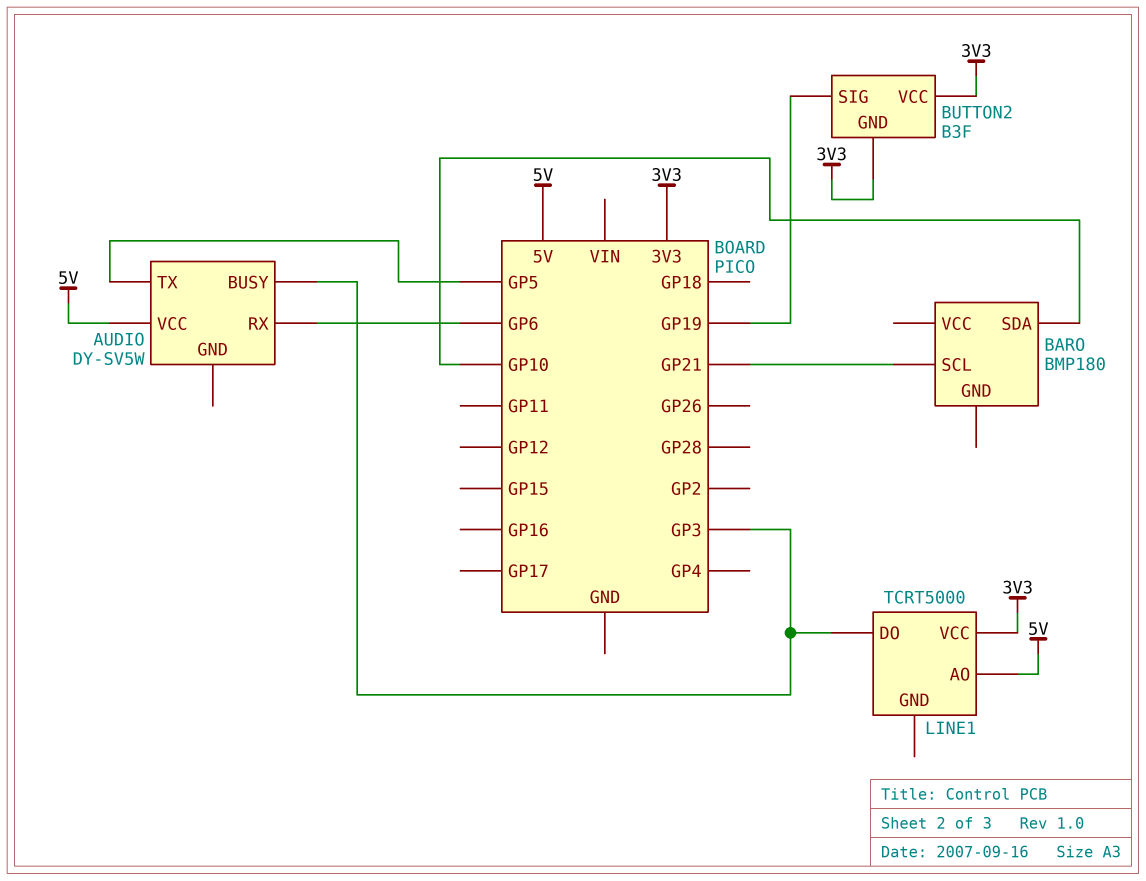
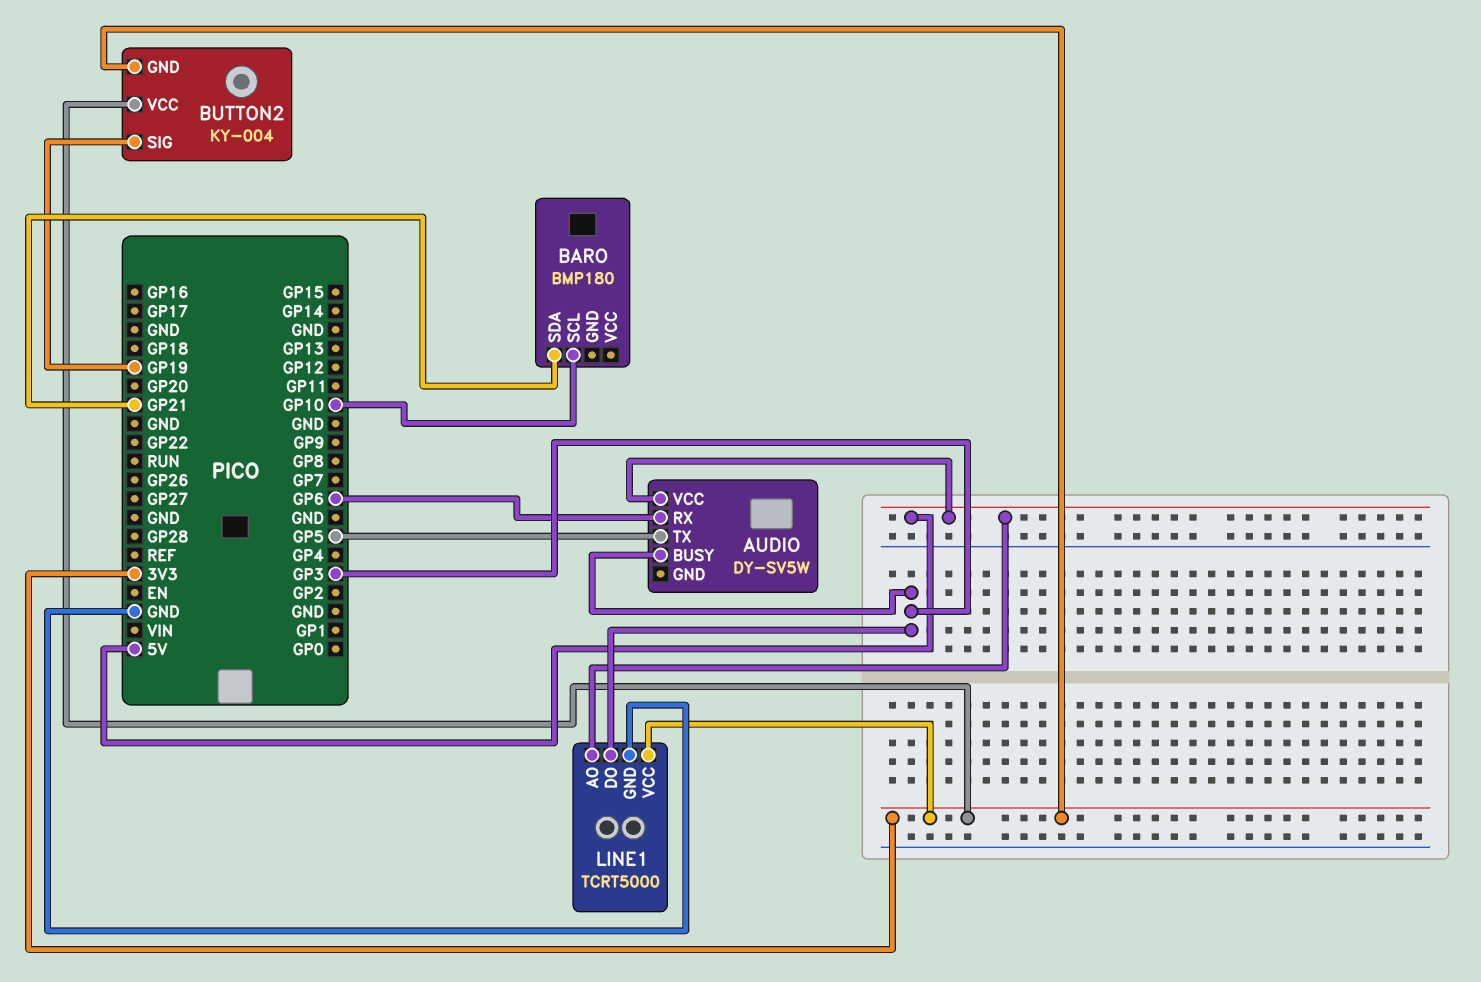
BARO pin SCL: GP21 -> GP10
BARO pin SDA: GP10 -> GP21
BUTTON2: B3F -> KY-004
LINE1 pin GND: none -> GND

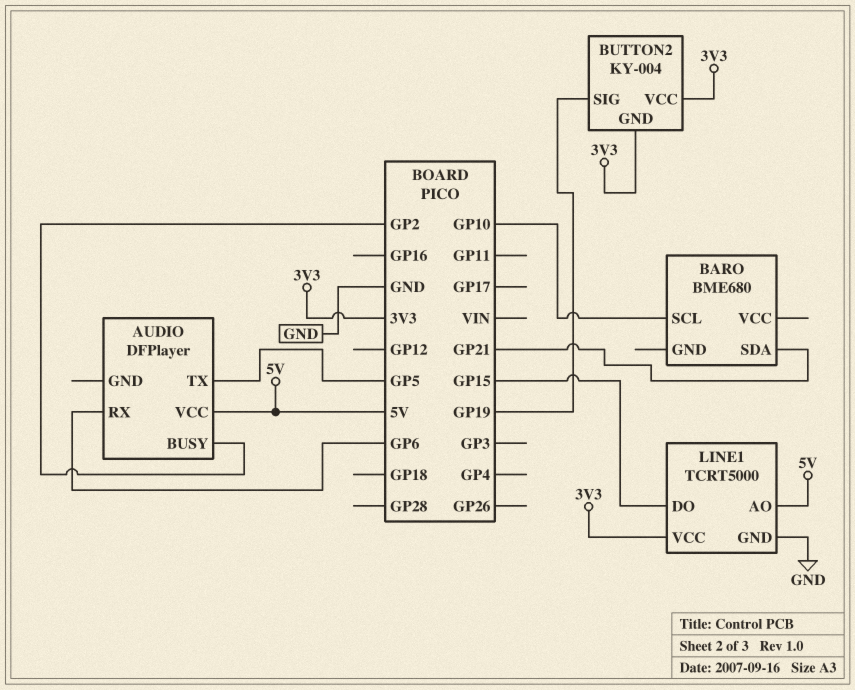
AUDIO: DY-SV5W -> DFPlayer
AUDIO pin BUSY: GP3 -> GP2
BARO: BMP180 -> BME680
LINE1 pin DO: GP3 -> GP15

